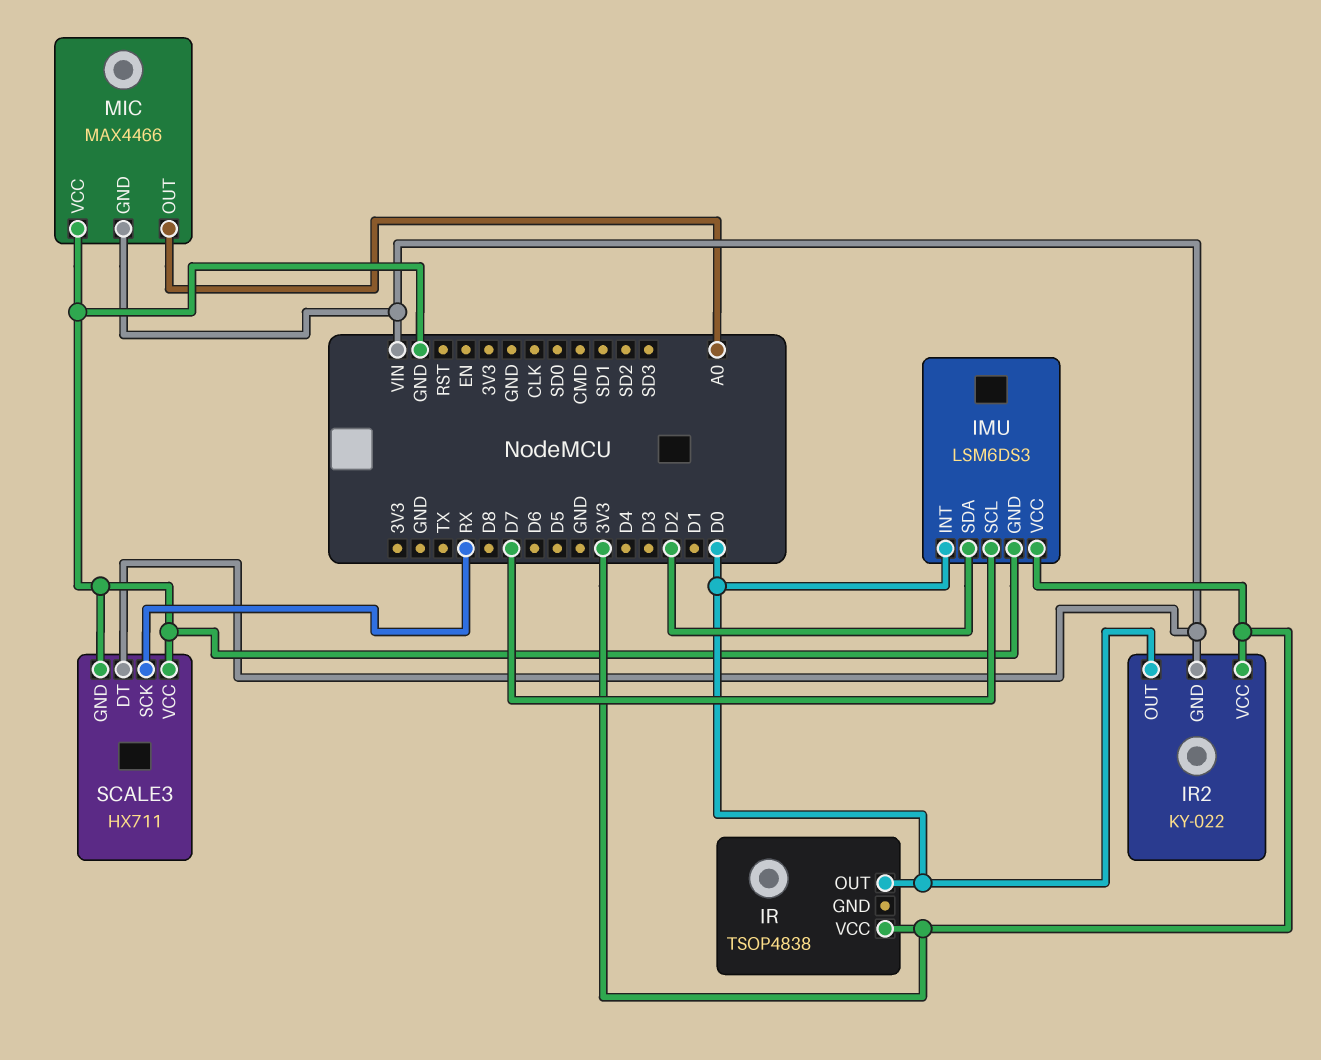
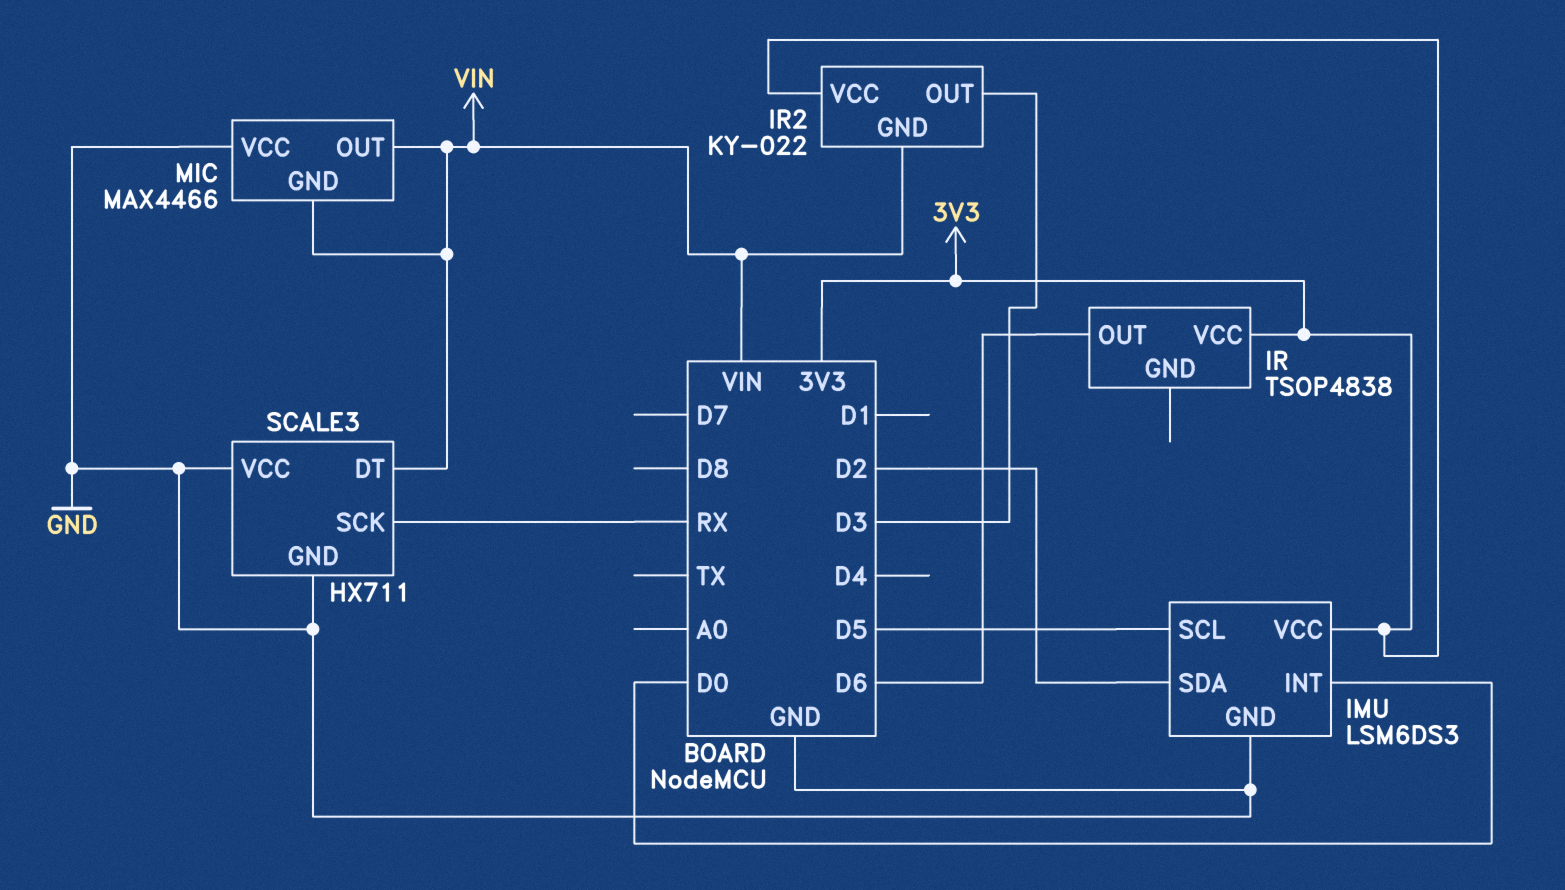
IMU pin SCL: D7 -> D5
IR pin OUT: D0 -> D6
IR2 pin OUT: D0 -> D3
MIC pin OUT: A0 -> VIN

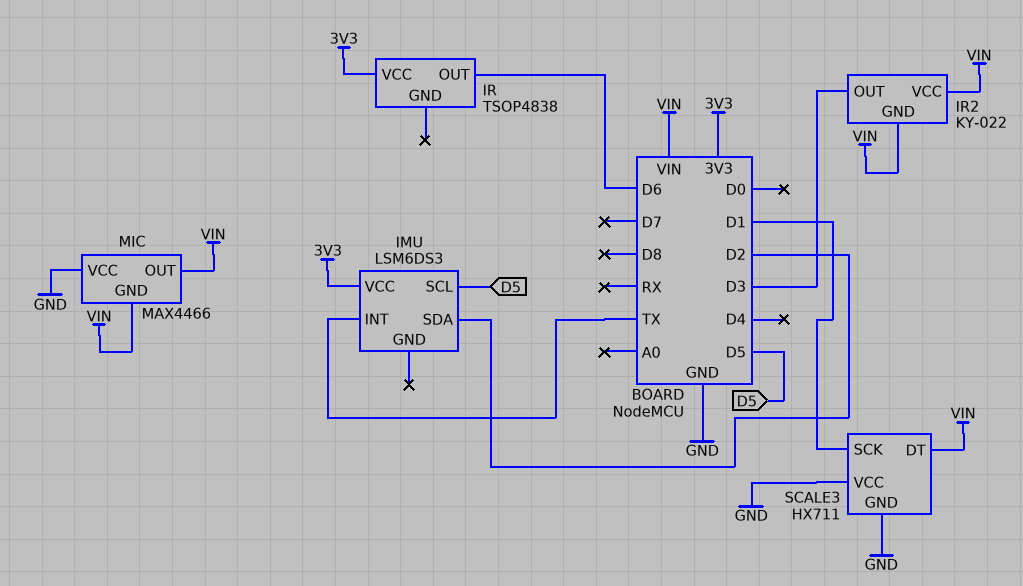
IMU pin GND: GND -> none
IMU pin INT: D0 -> TX
IR2 pin VCC: 3V3 -> VIN
SCALE3 pin SCK: RX -> D1

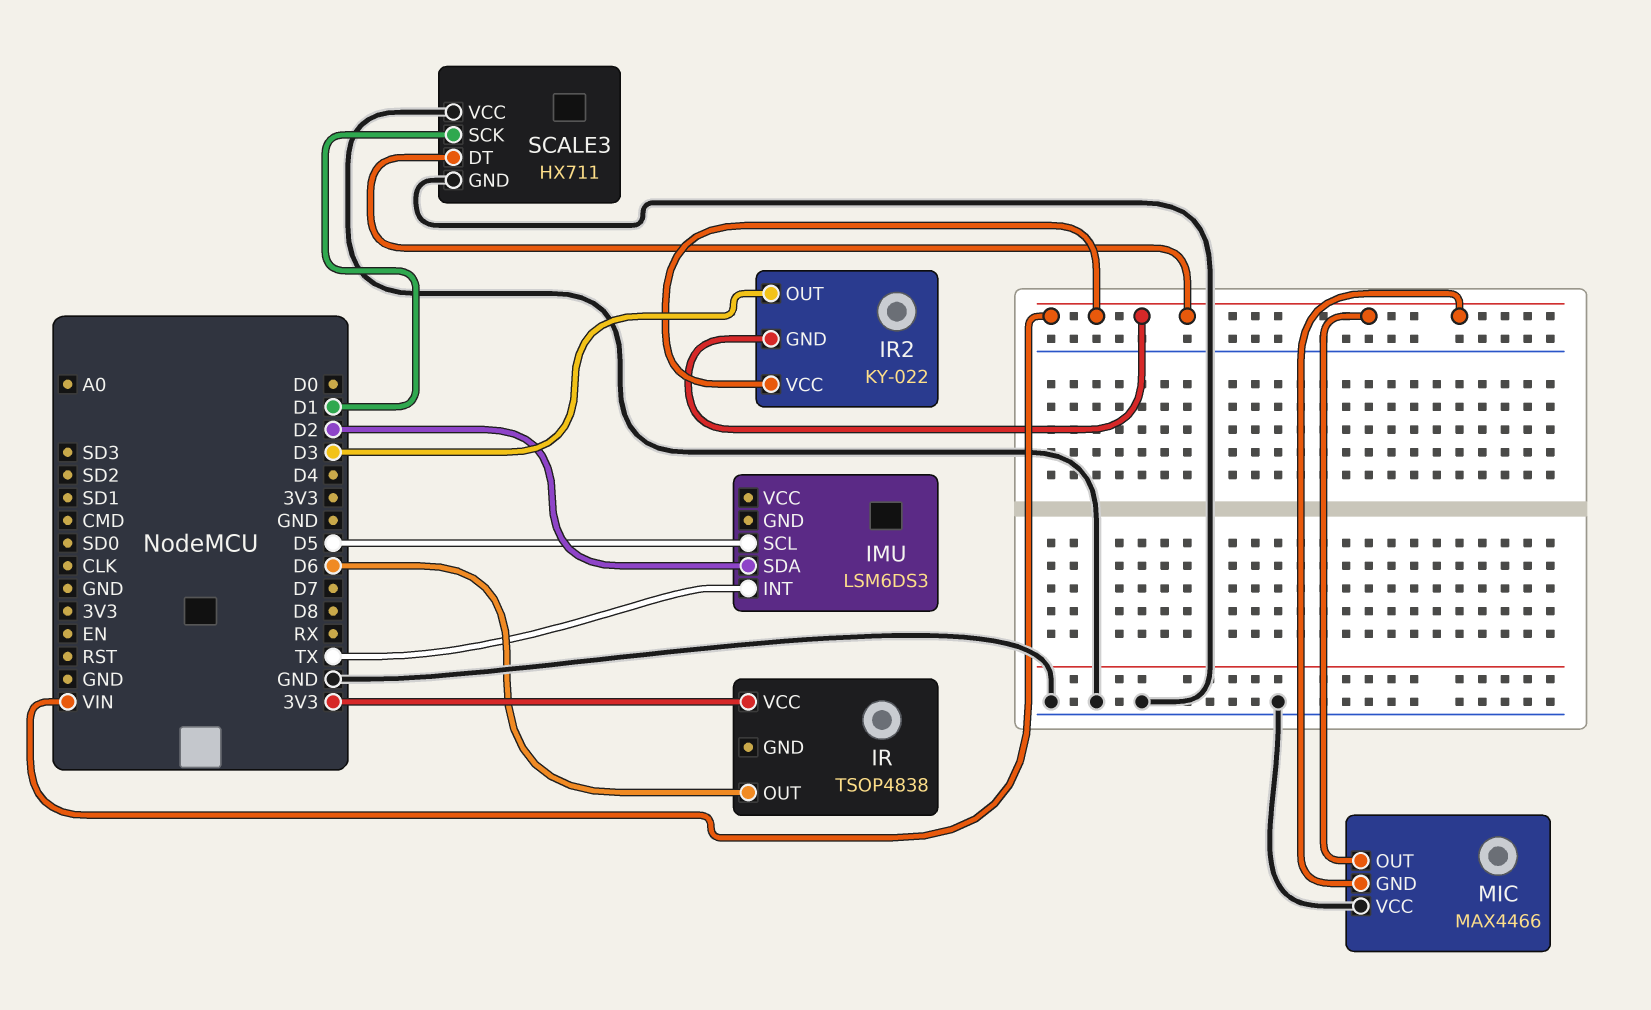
IMU pin VCC: 3V3 -> none

